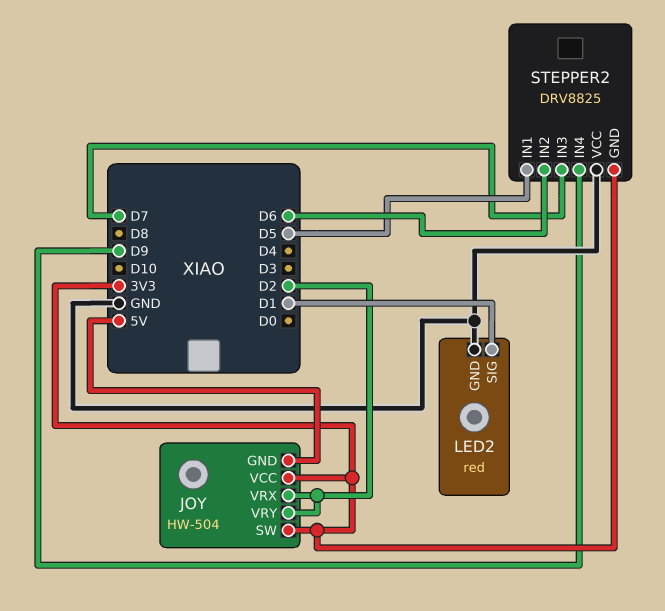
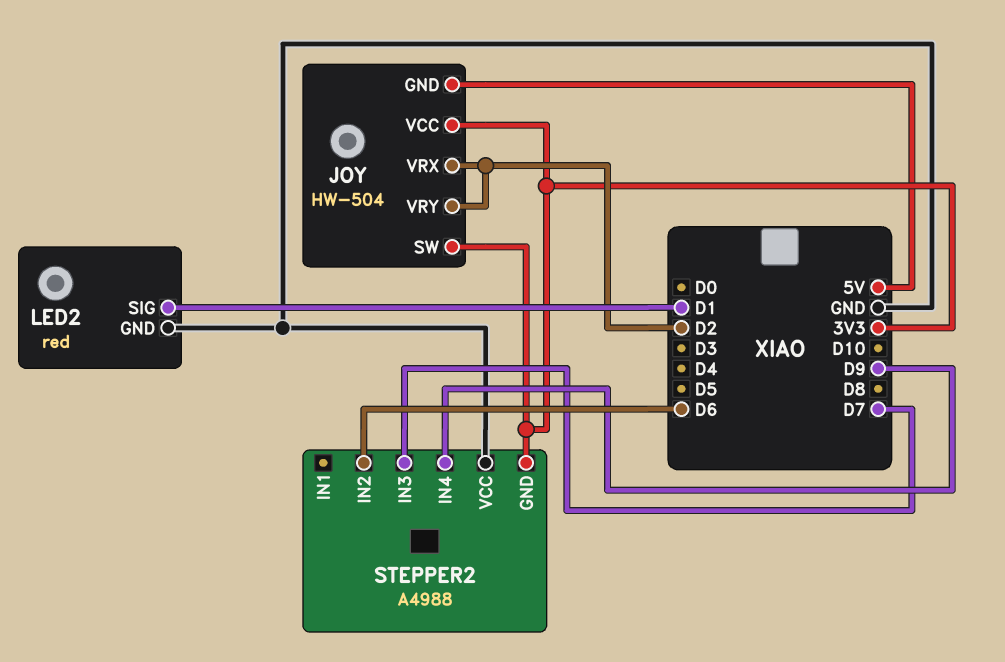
STEPPER2: DRV8825 -> A4988
STEPPER2 pin IN1: D5 -> none

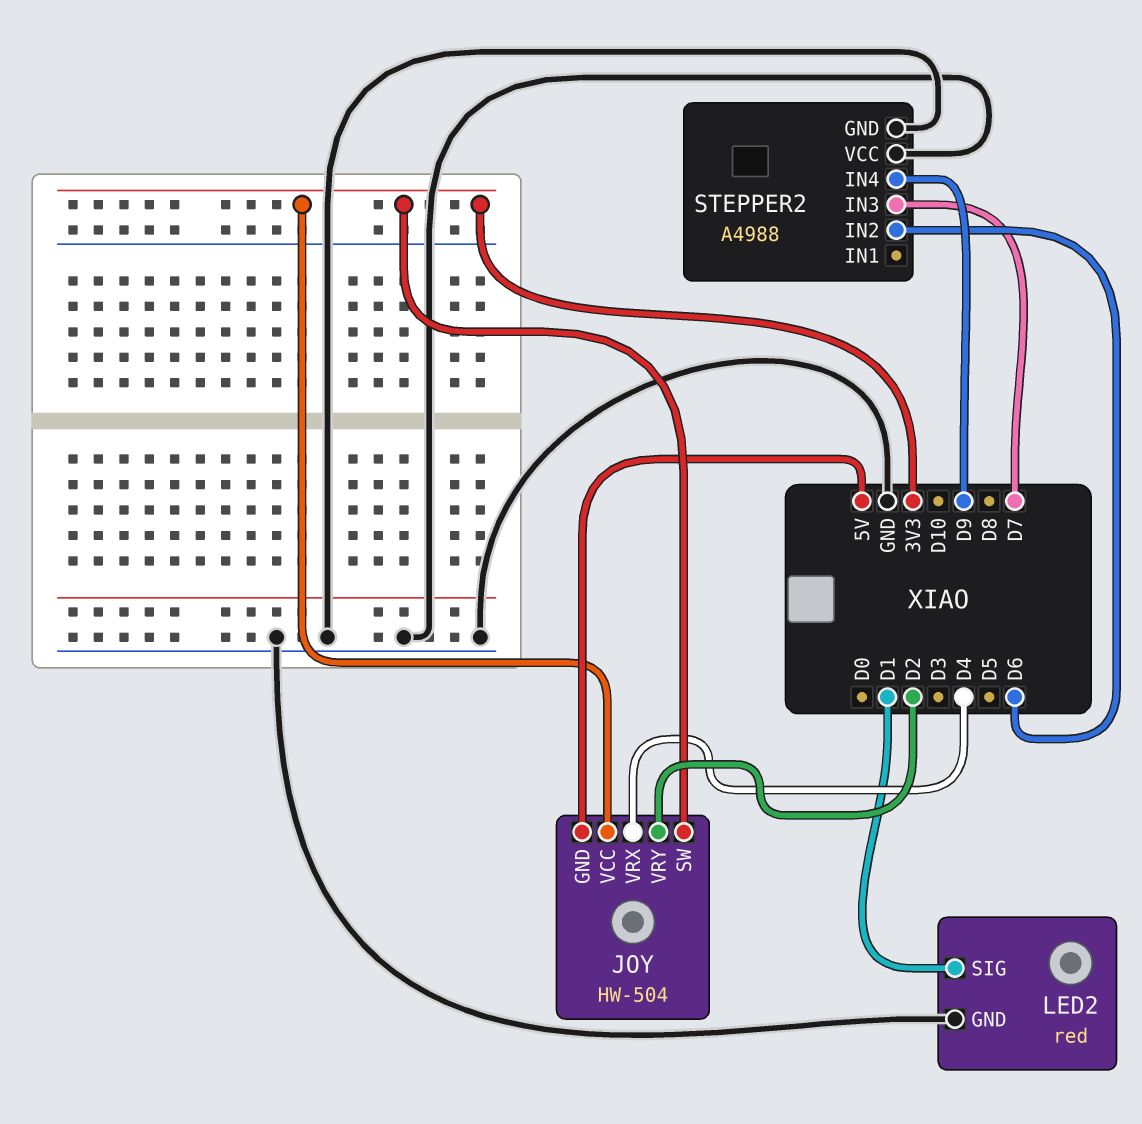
JOY pin VRX: D2 -> D4
STEPPER2 pin GND: 3V3 -> GND

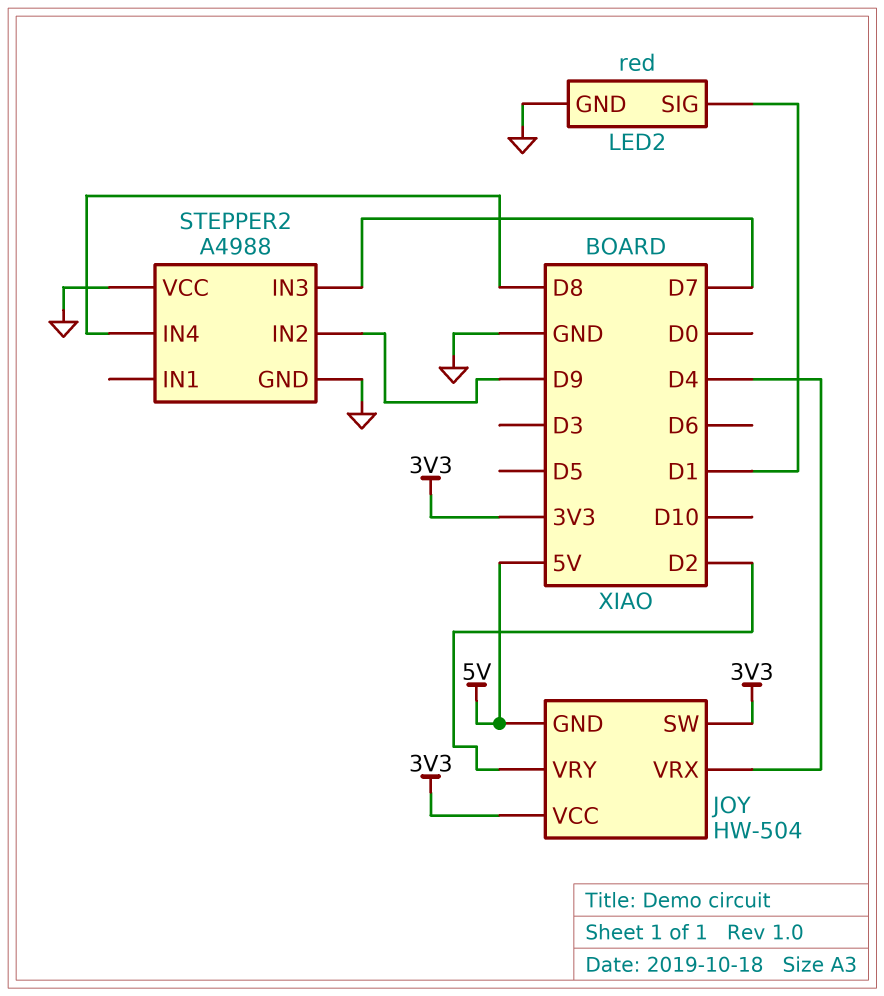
STEPPER2 pin IN2: D6 -> D9
STEPPER2 pin IN4: D9 -> D8

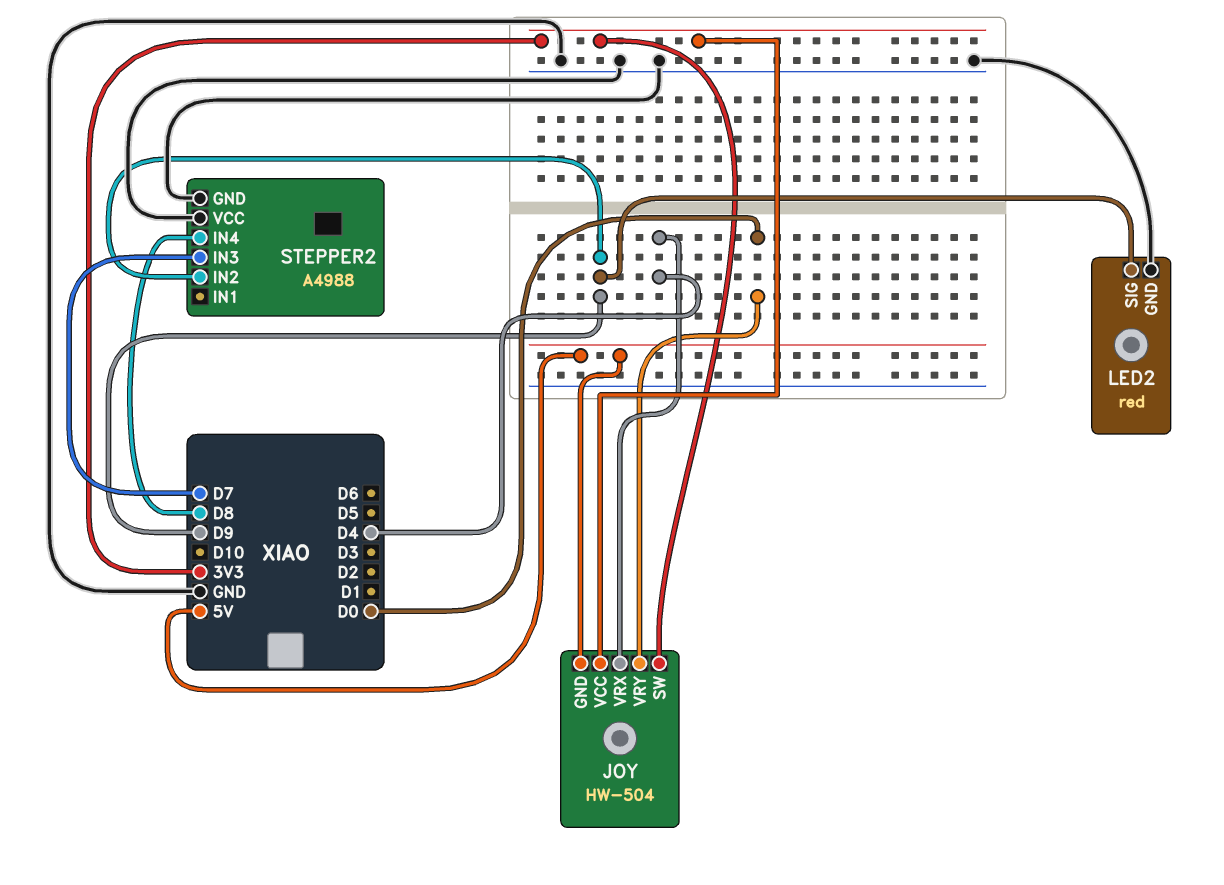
JOY pin VRY: D2 -> D0
LED2 pin SIG: D1 -> D9

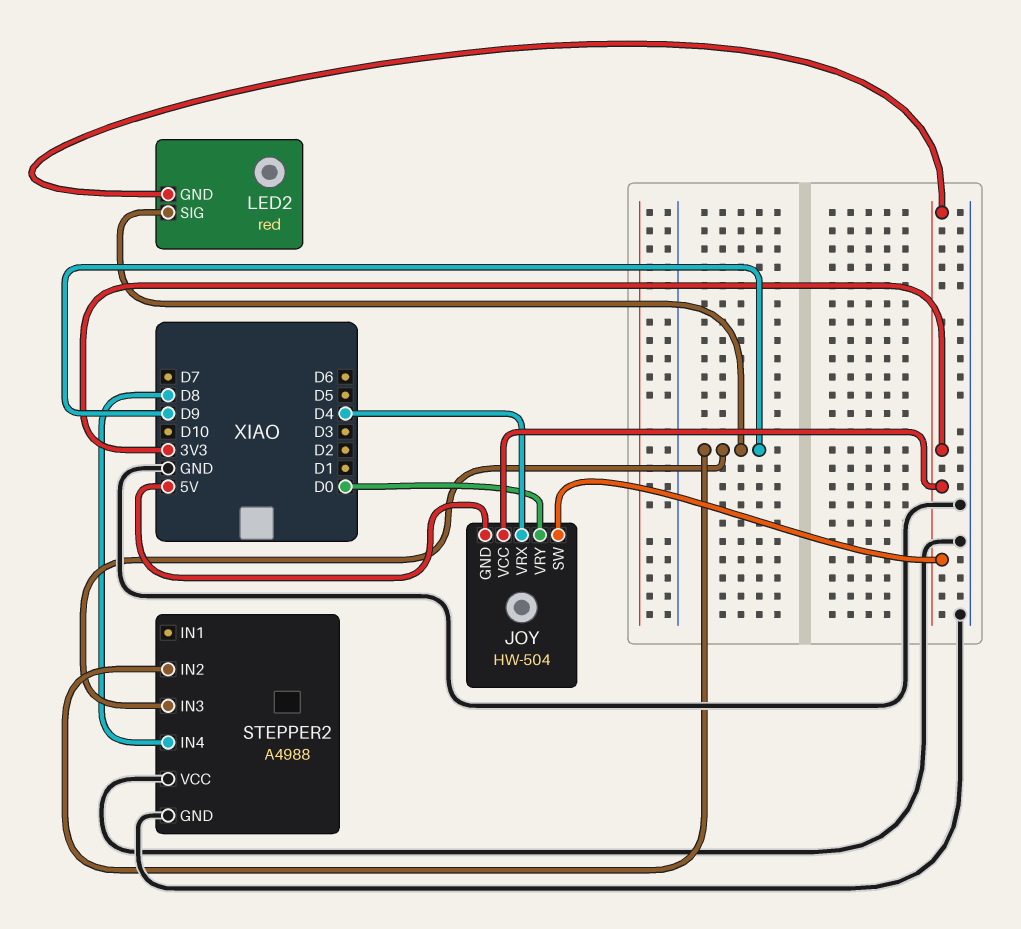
LED2 pin GND: GND -> 3V3
STEPPER2 pin IN3: D7 -> D9

